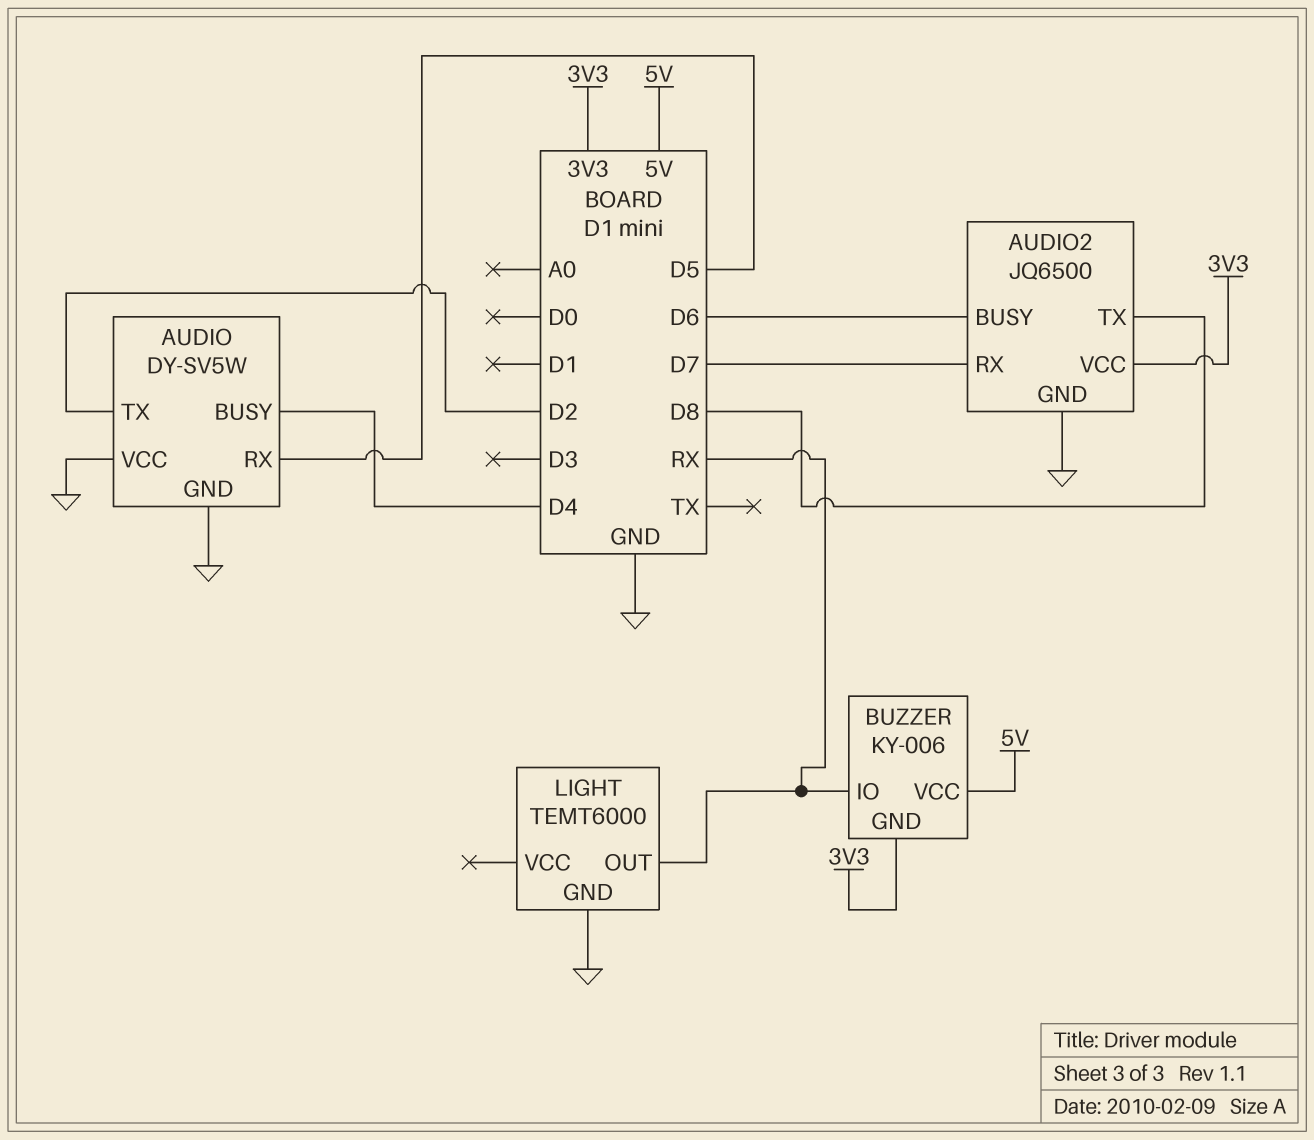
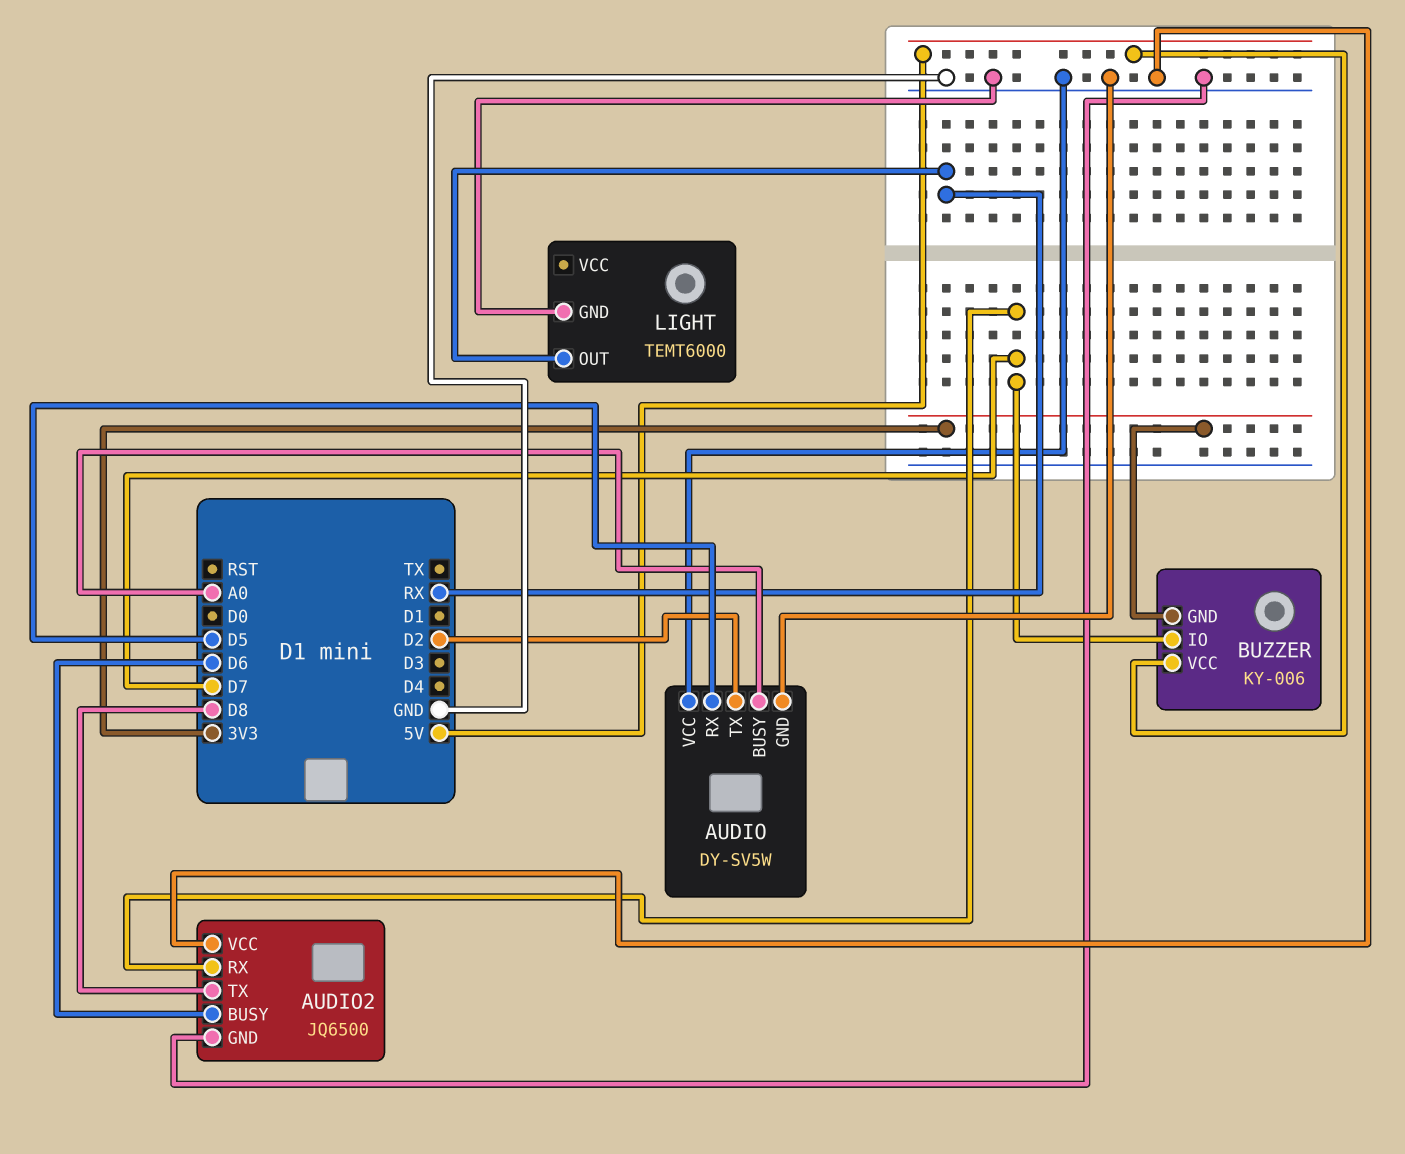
AUDIO pin BUSY: D4 -> A0
AUDIO2 pin VCC: 3V3 -> GND
BUZZER pin IO: RX -> D7

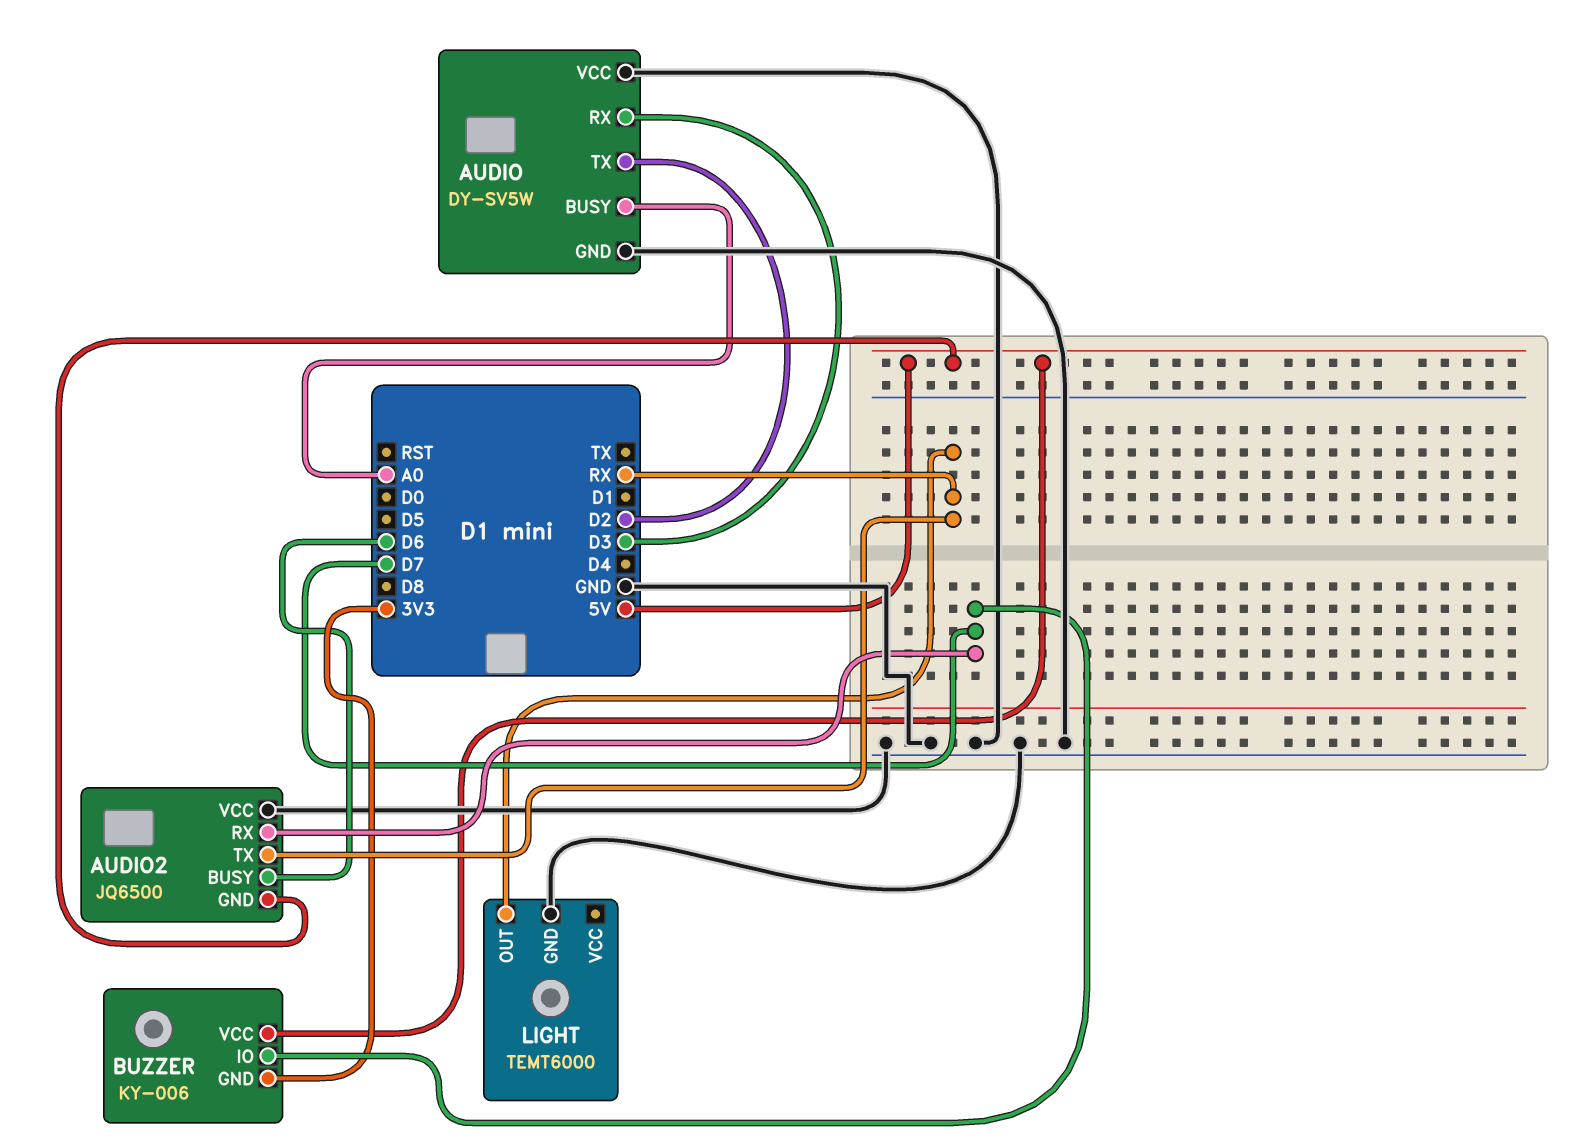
AUDIO pin RX: D5 -> D3
AUDIO2 pin GND: GND -> 5V
AUDIO2 pin TX: D8 -> RX

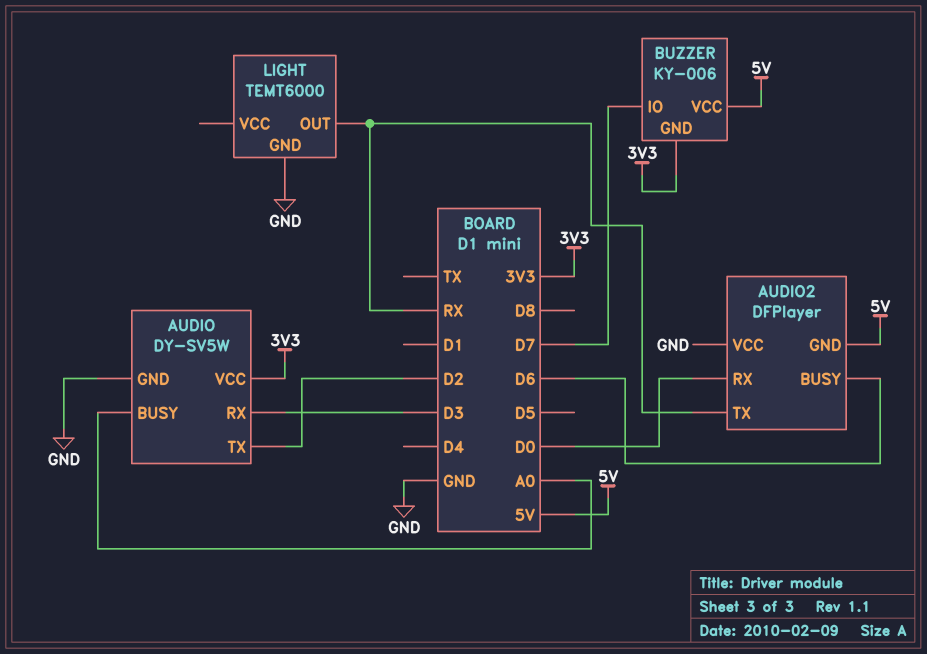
AUDIO pin VCC: GND -> 3V3
AUDIO2: JQ6500 -> DFPlayer
AUDIO2 pin RX: D7 -> D0

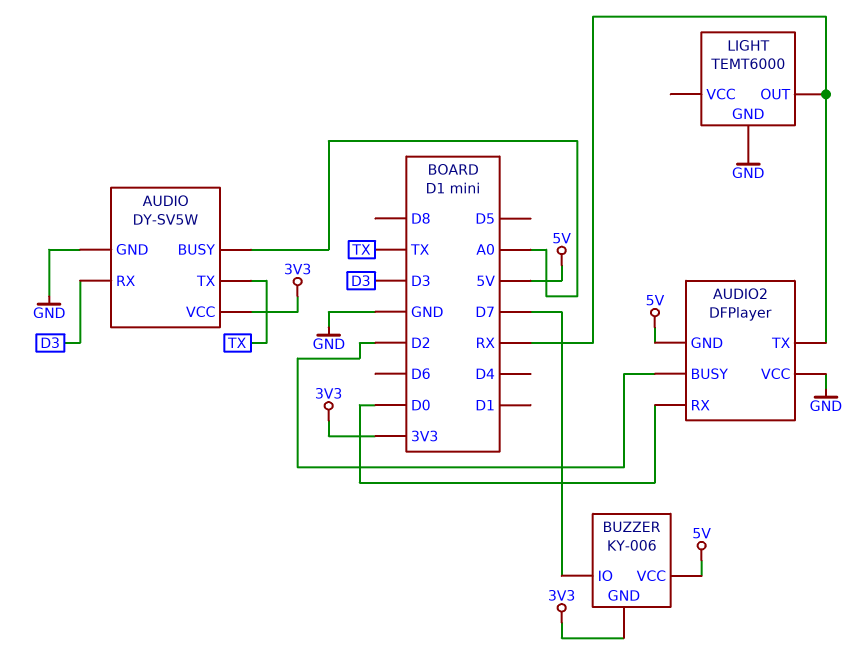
AUDIO pin TX: D2 -> TX
AUDIO2 pin BUSY: D6 -> D2

